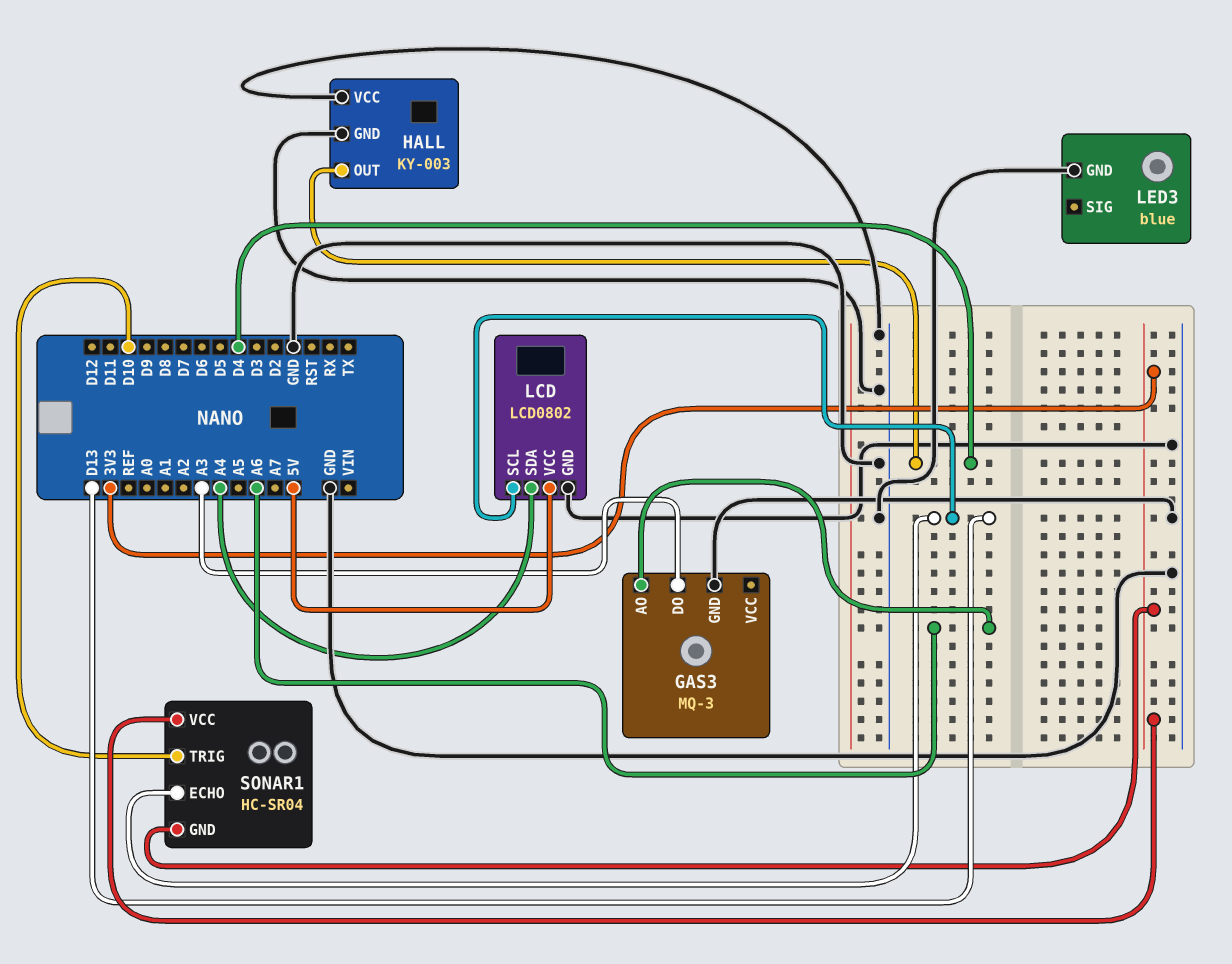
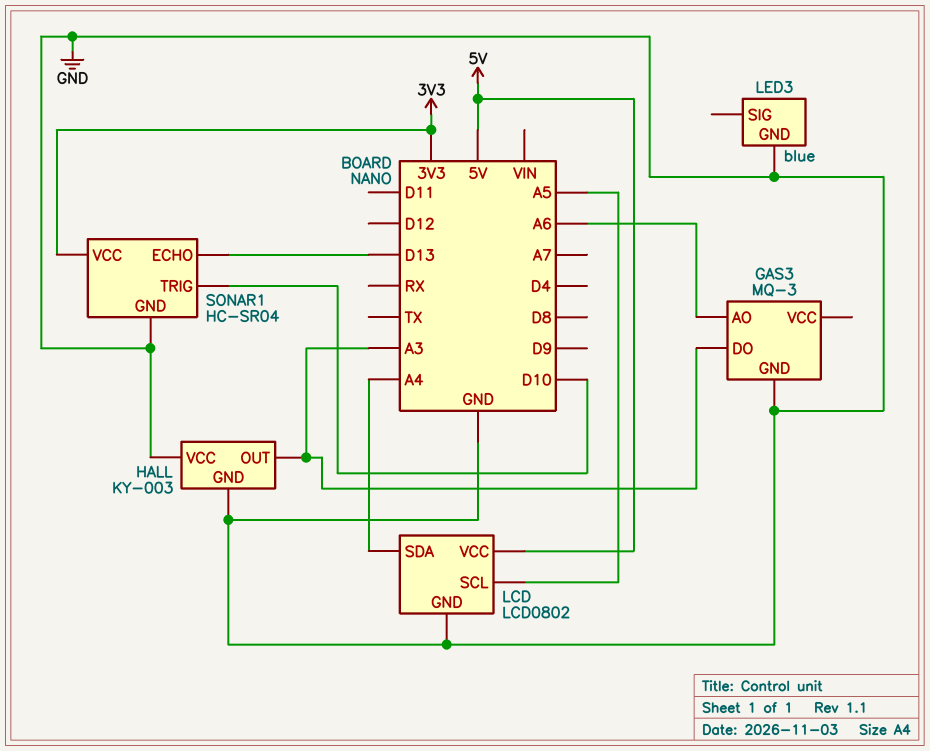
HALL pin OUT: D4 -> A3
LCD pin SCL: D13 -> A5
SONAR1 pin GND: 3V3 -> GND

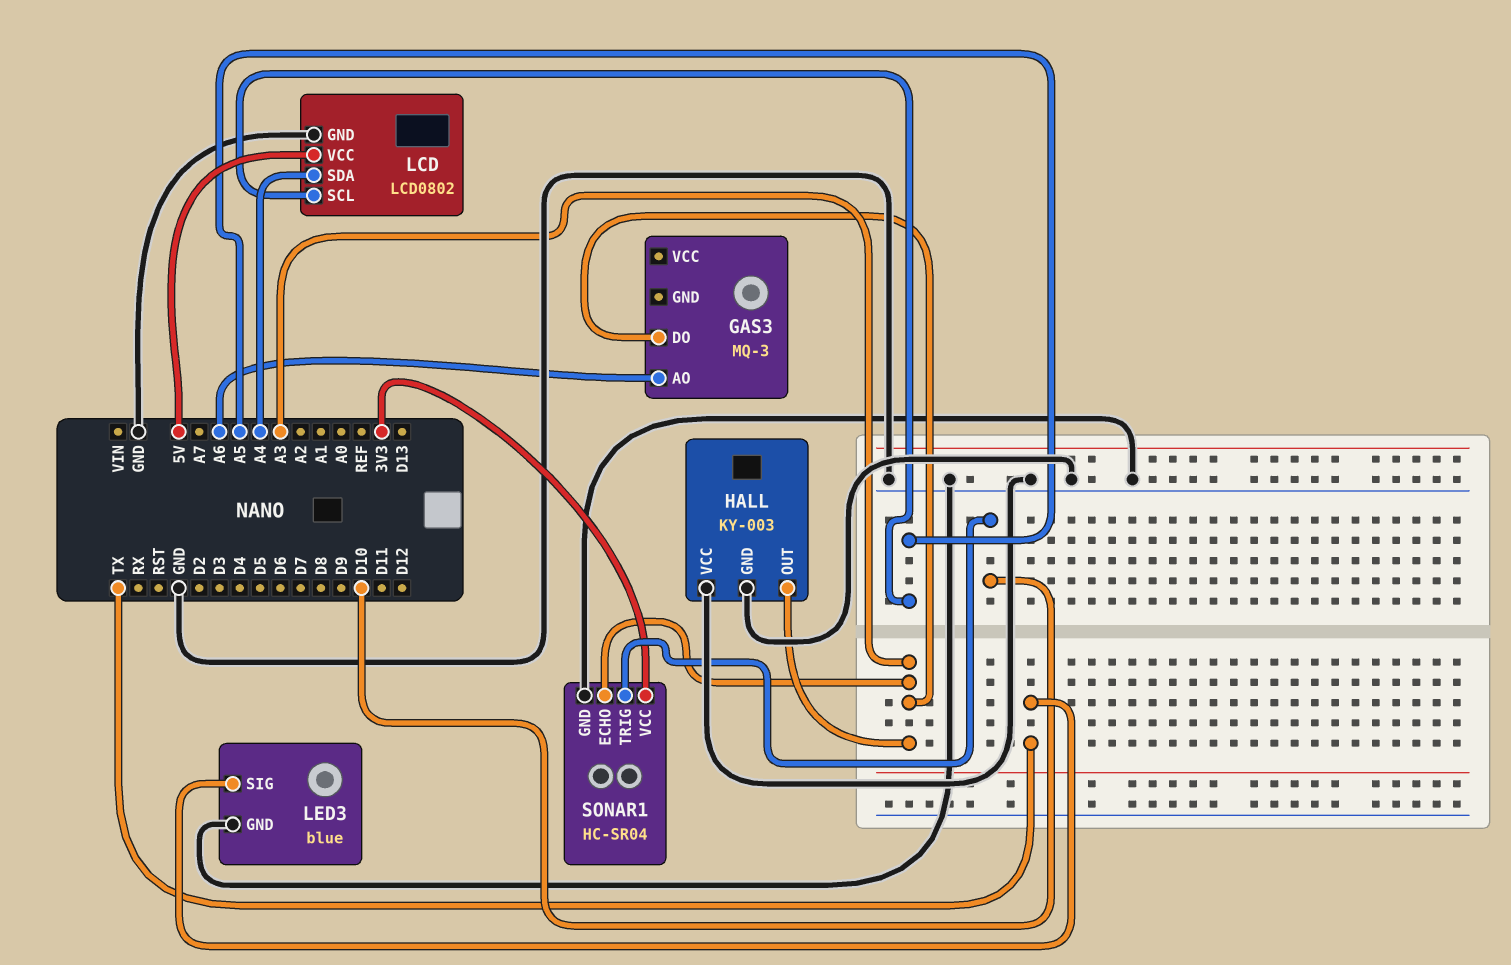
GAS3 pin GND: GND -> none
LED3 pin SIG: none -> TX
SONAR1 pin ECHO: D13 -> A3

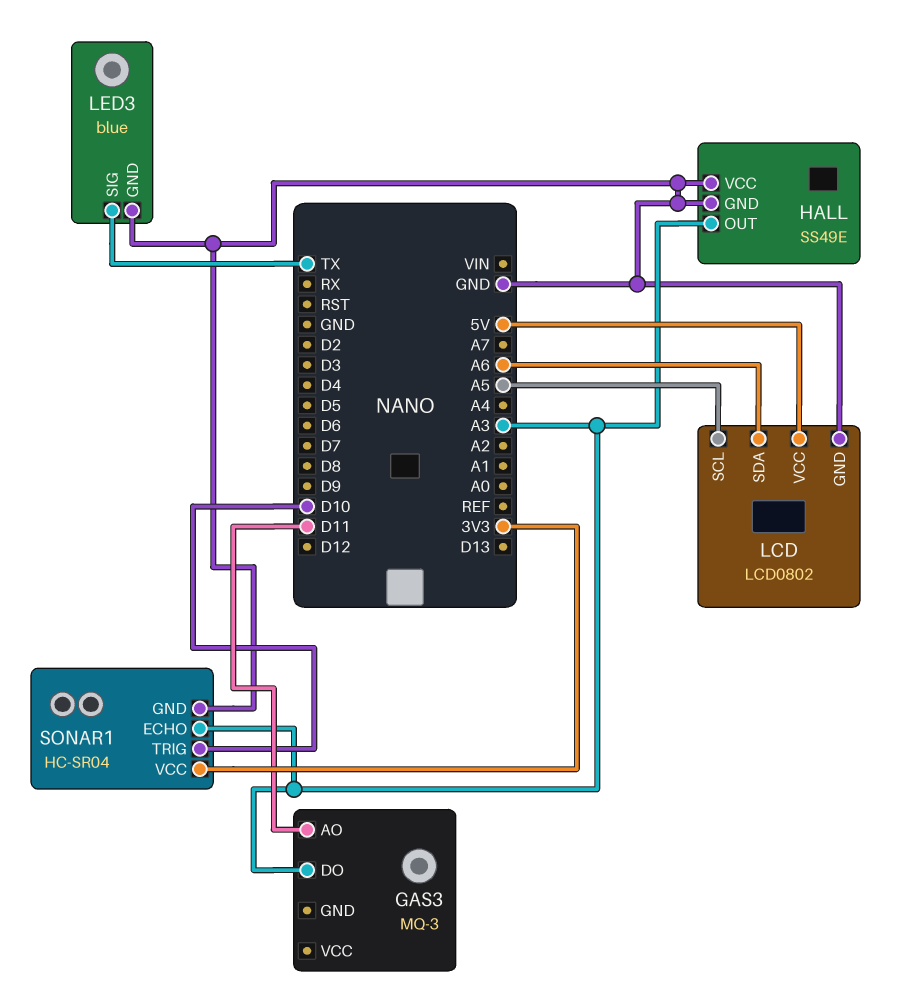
GAS3 pin AO: A6 -> D11
HALL: KY-003 -> SS49E
LCD pin SDA: A4 -> A6

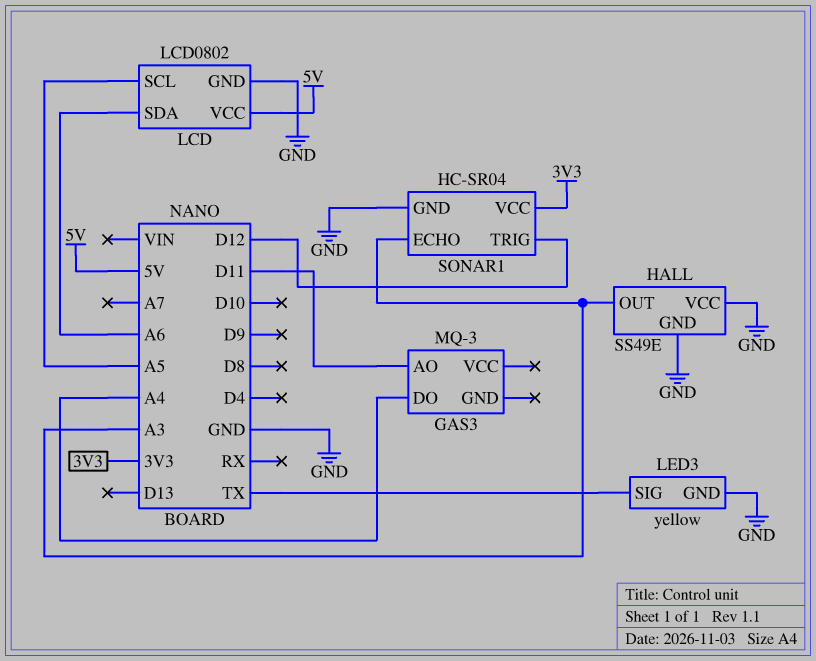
GAS3 pin DO: A3 -> A4
LED3: blue -> yellow
SONAR1 pin TRIG: D10 -> D12

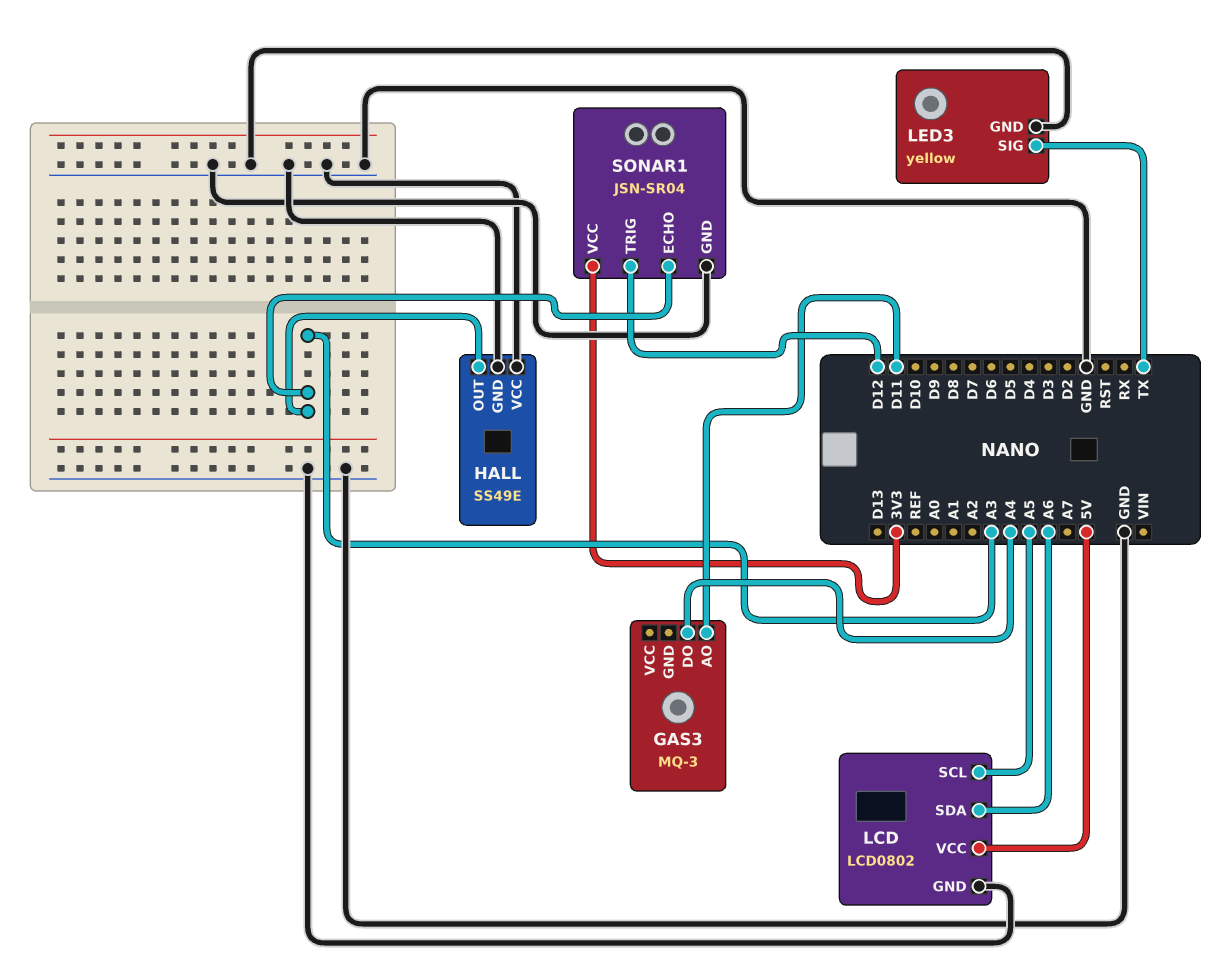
SONAR1: HC-SR04 -> JSN-SR04

